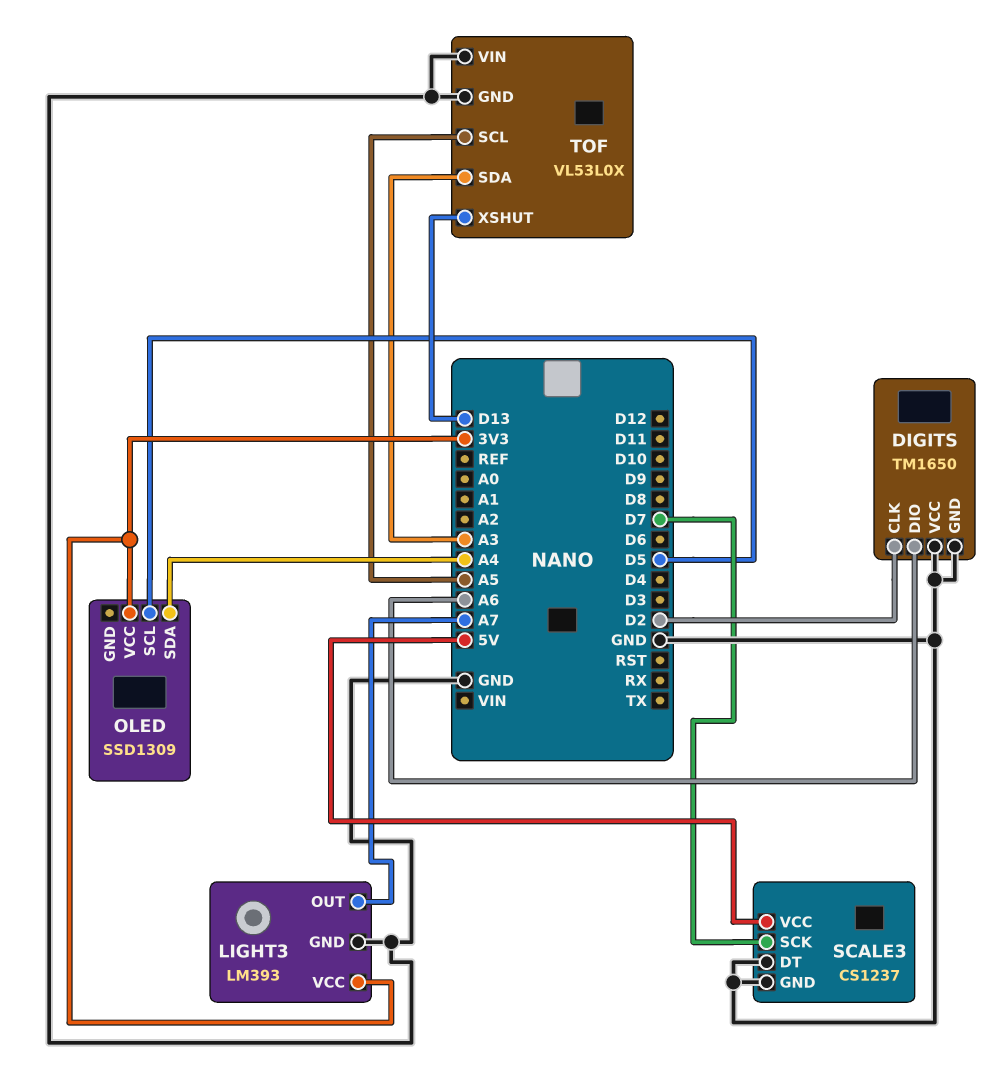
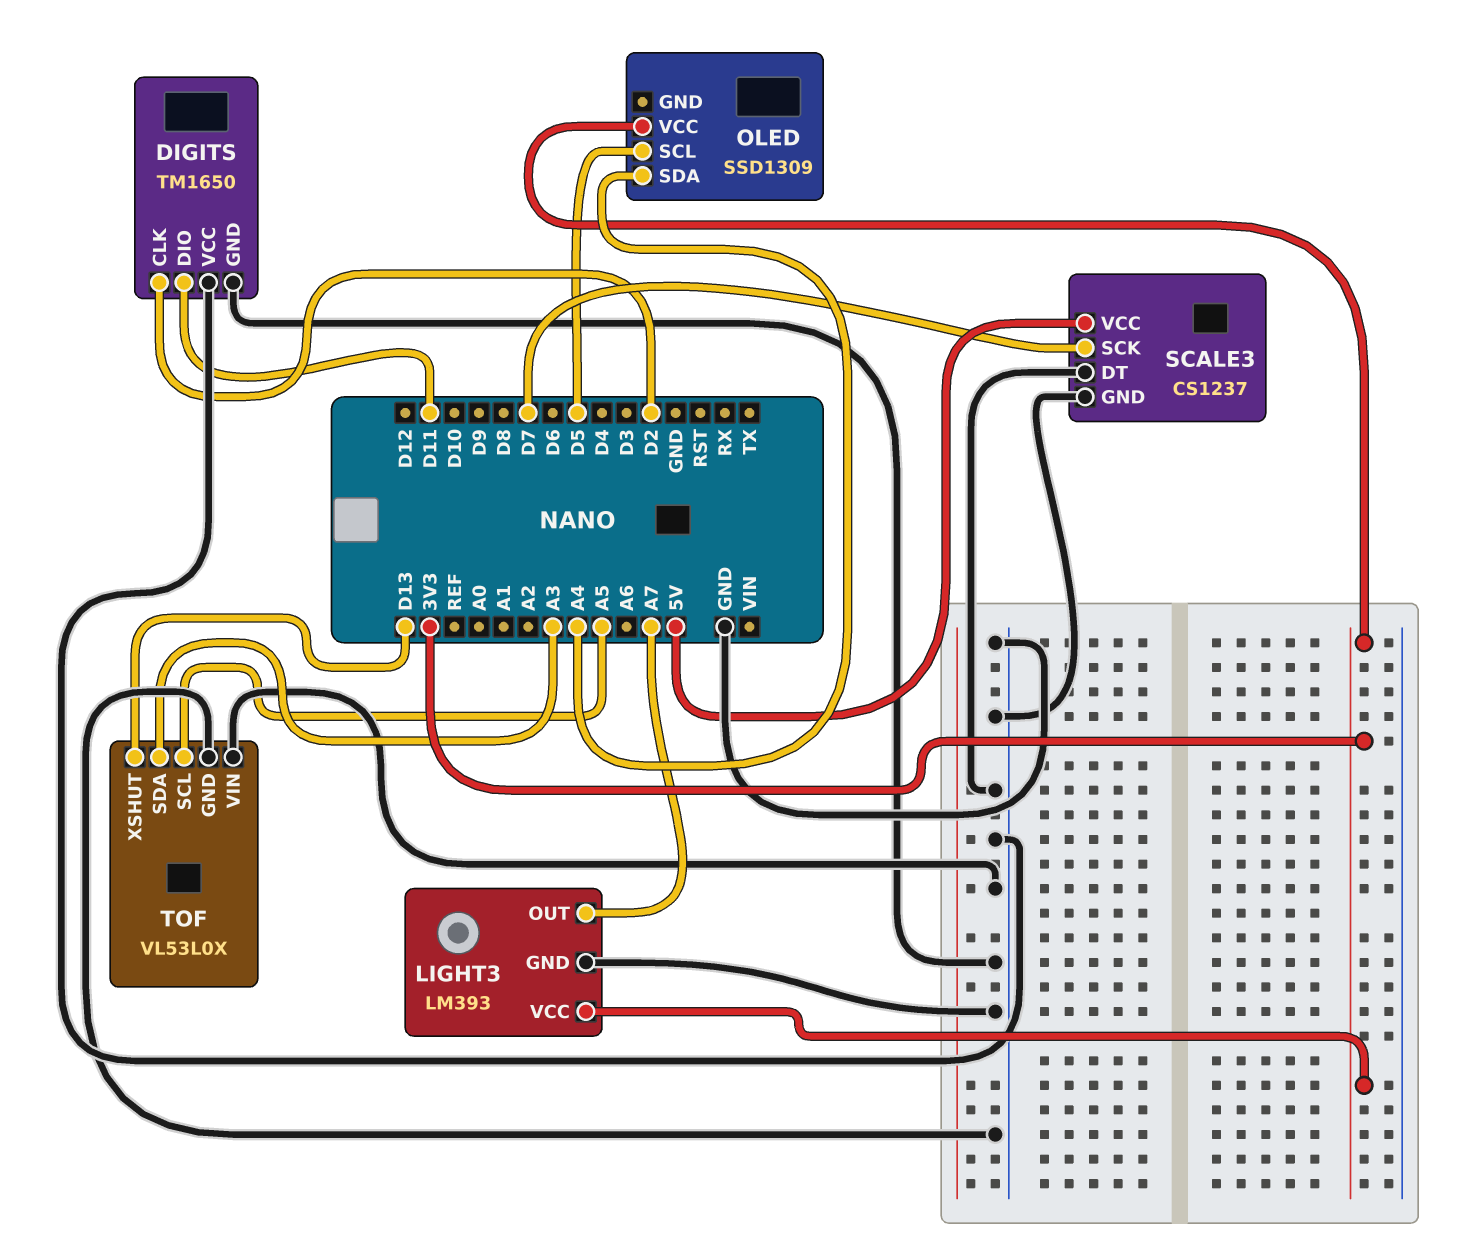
DIGITS pin DIO: A6 -> D11

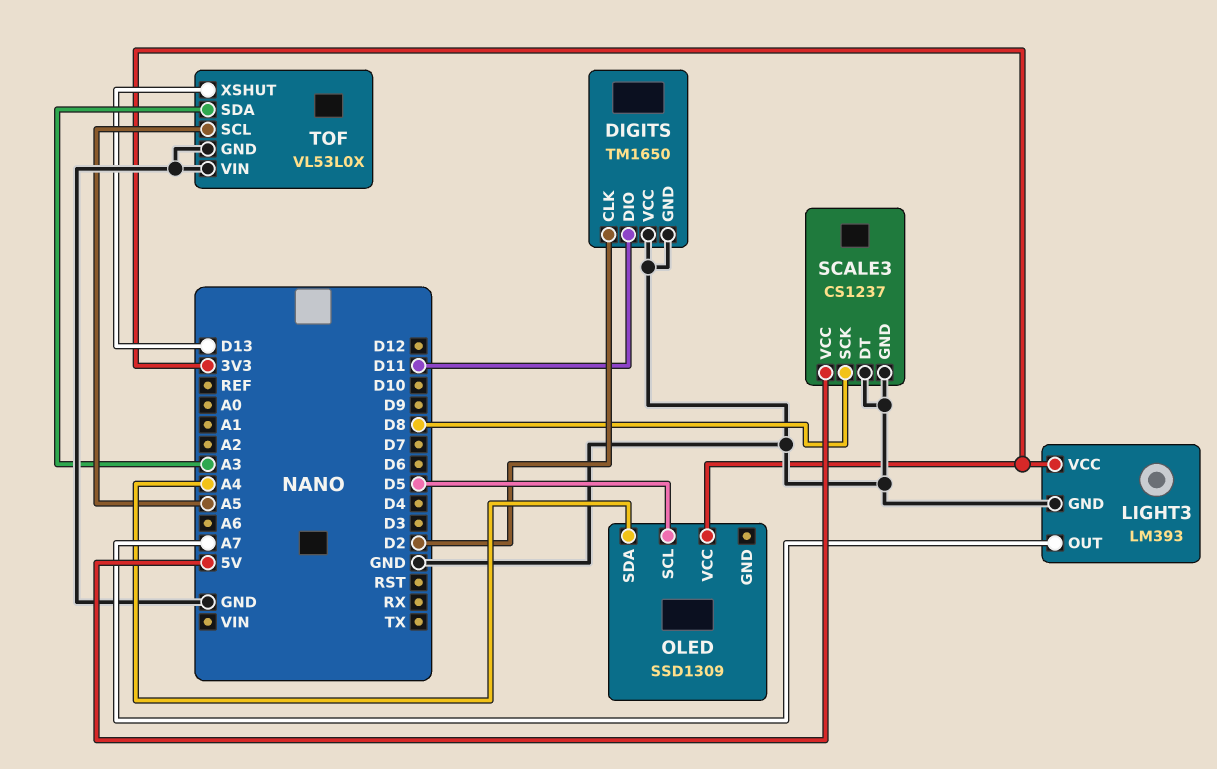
SCALE3 pin SCK: D7 -> D8

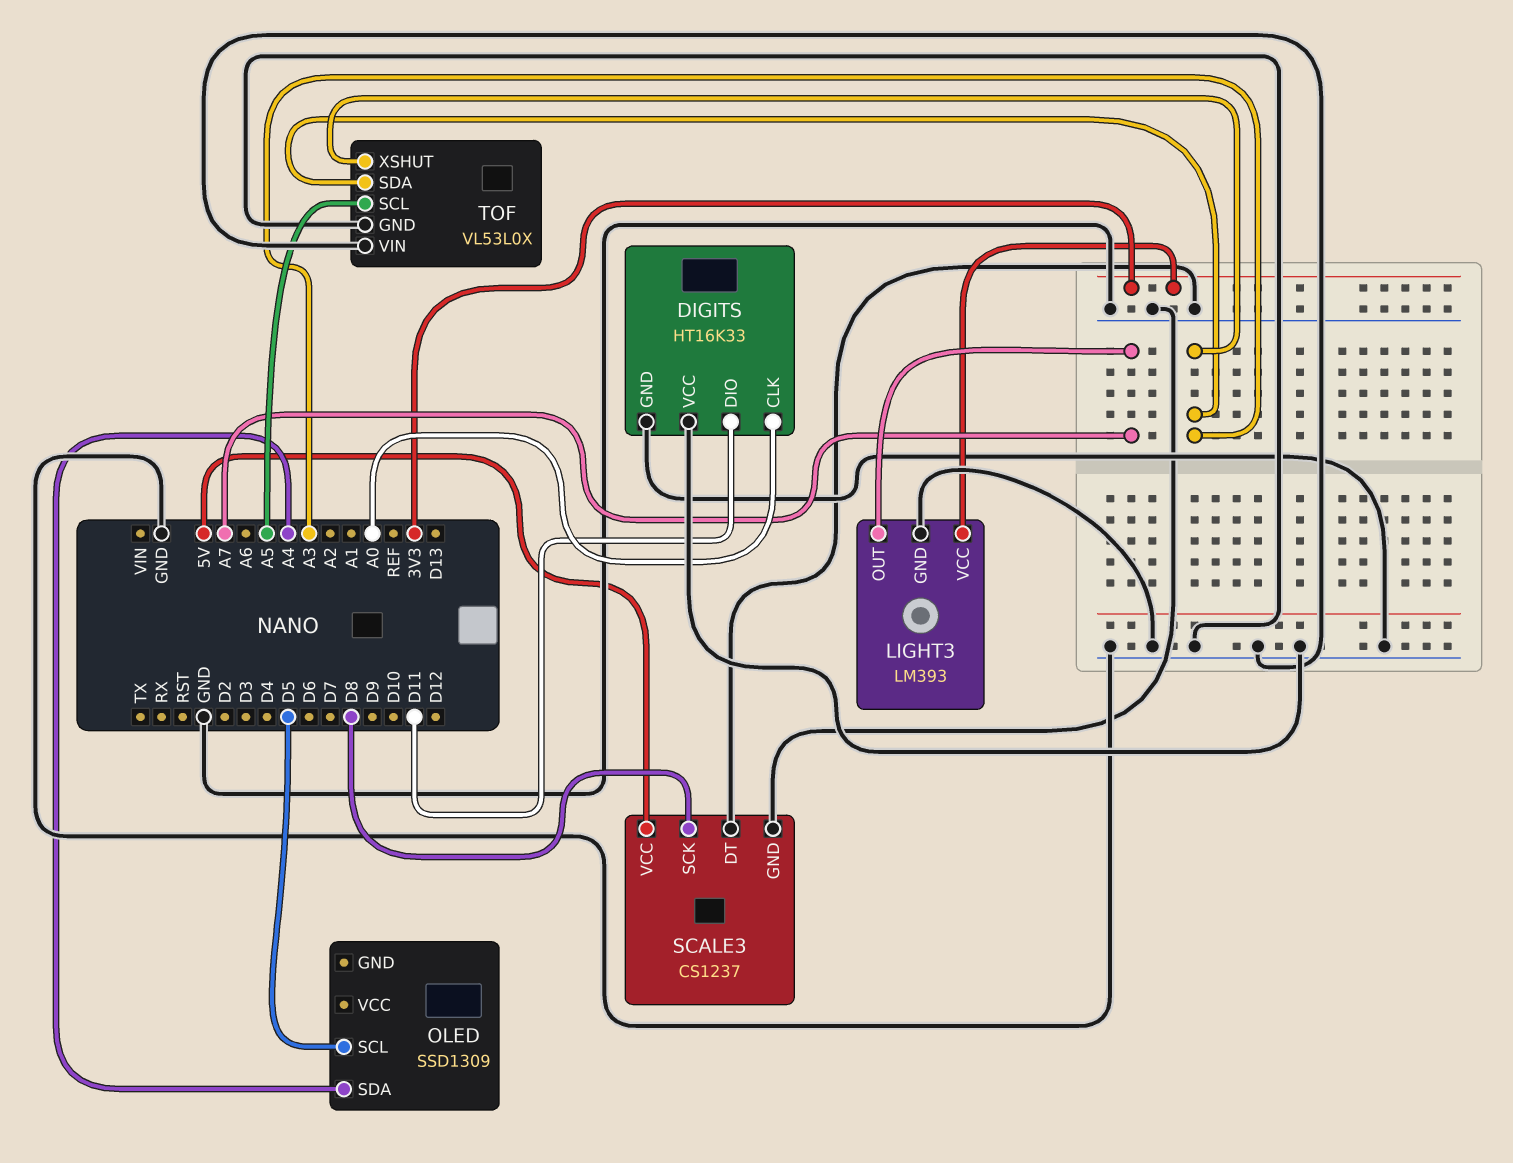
DIGITS: TM1650 -> HT16K33
DIGITS pin CLK: D2 -> A0
OLED pin VCC: 3V3 -> none
TOF pin XSHUT: D13 -> A3

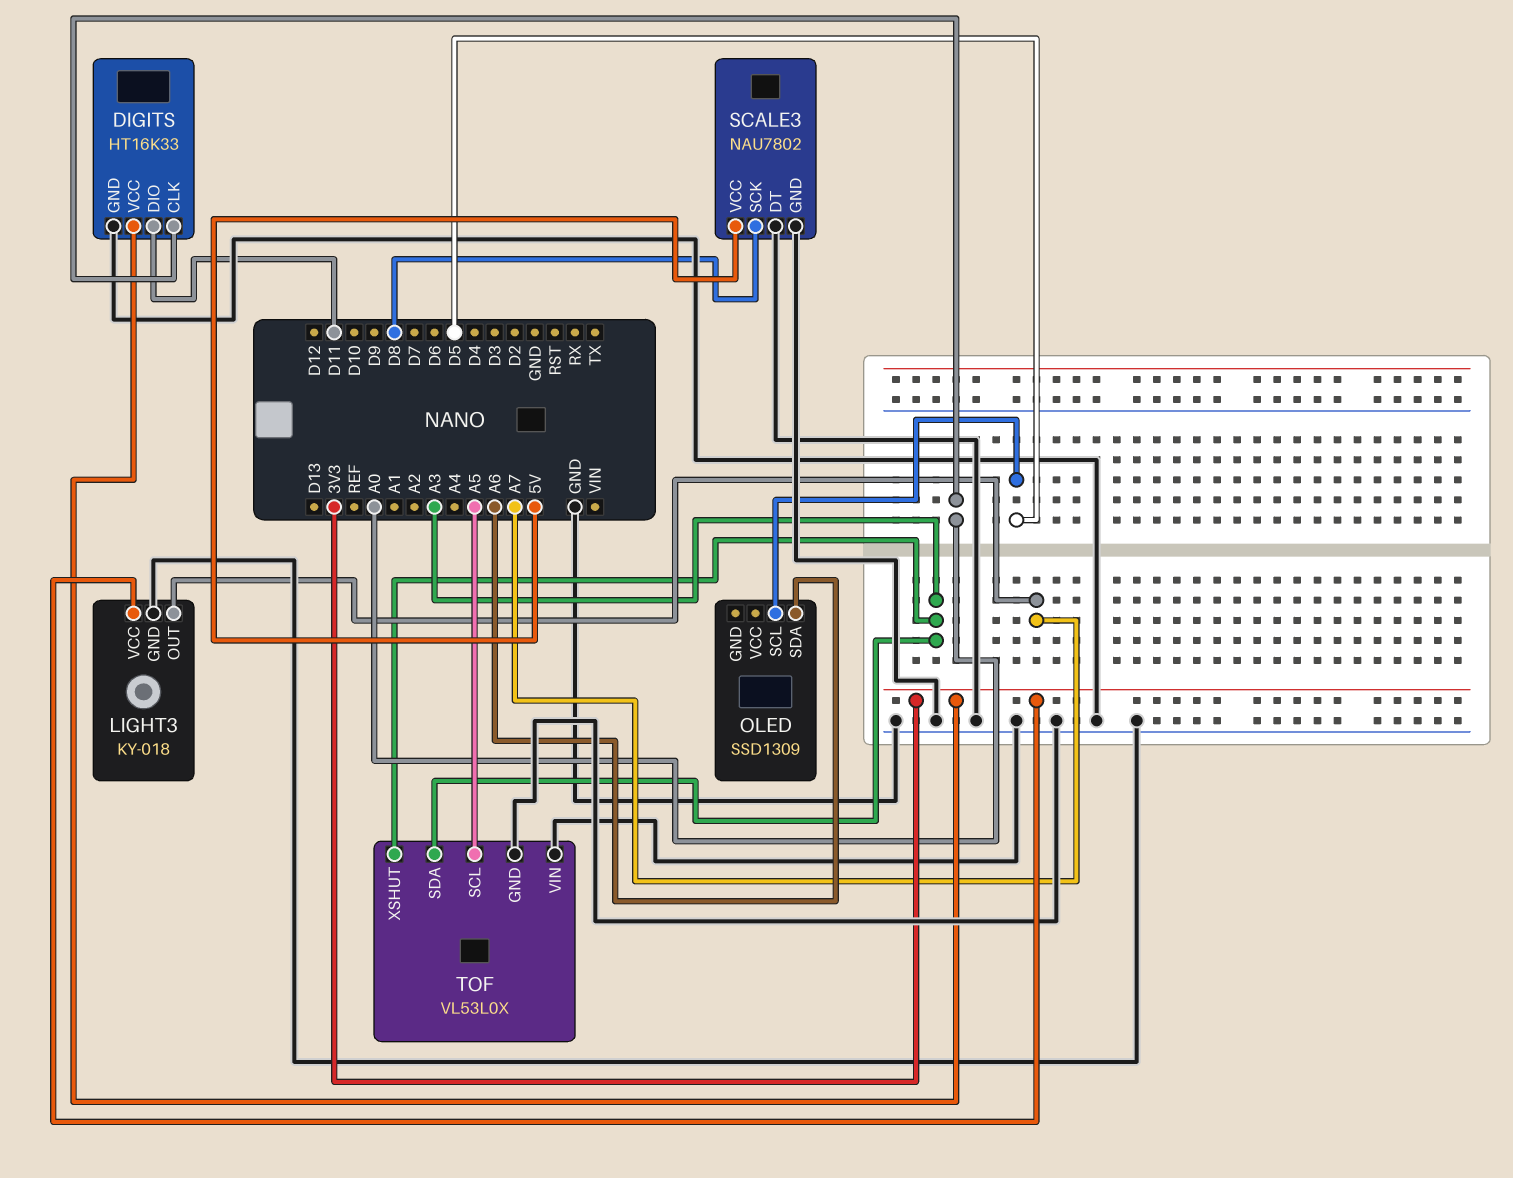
DIGITS pin VCC: GND -> 3V3
LIGHT3: LM393 -> KY-018
OLED pin SDA: A4 -> A6
SCALE3: CS1237 -> NAU7802

